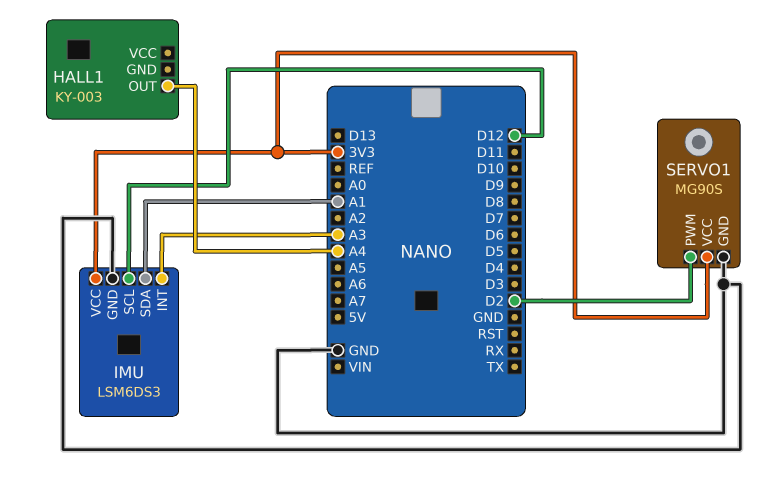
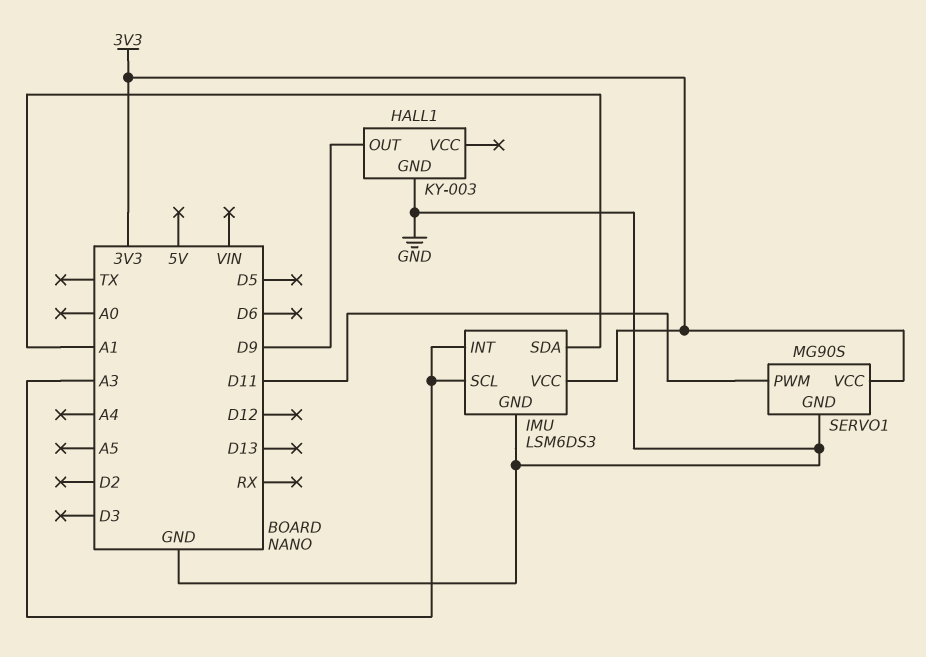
HALL1 pin GND: none -> GND
HALL1 pin OUT: A4 -> D9
IMU pin SCL: D12 -> A3
SERVO1 pin PWM: D2 -> D11

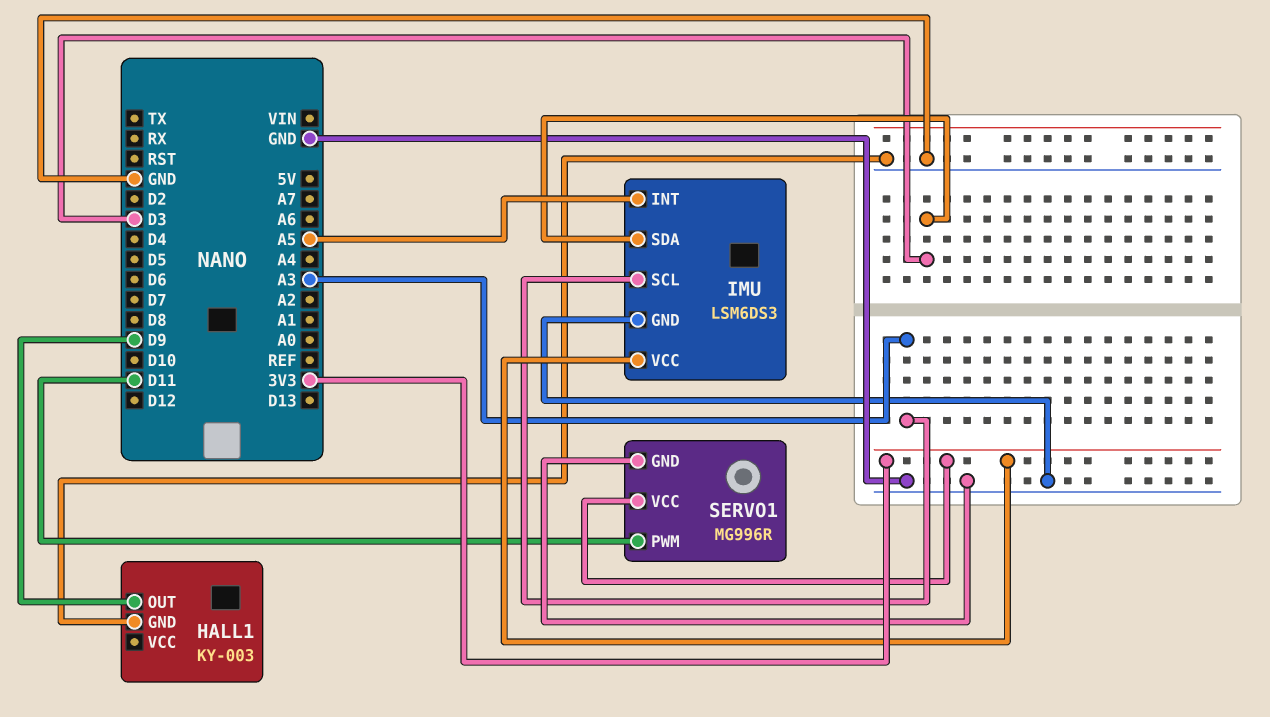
IMU pin INT: A3 -> A5
IMU pin SDA: A1 -> D3
SERVO1: MG90S -> MG996R

